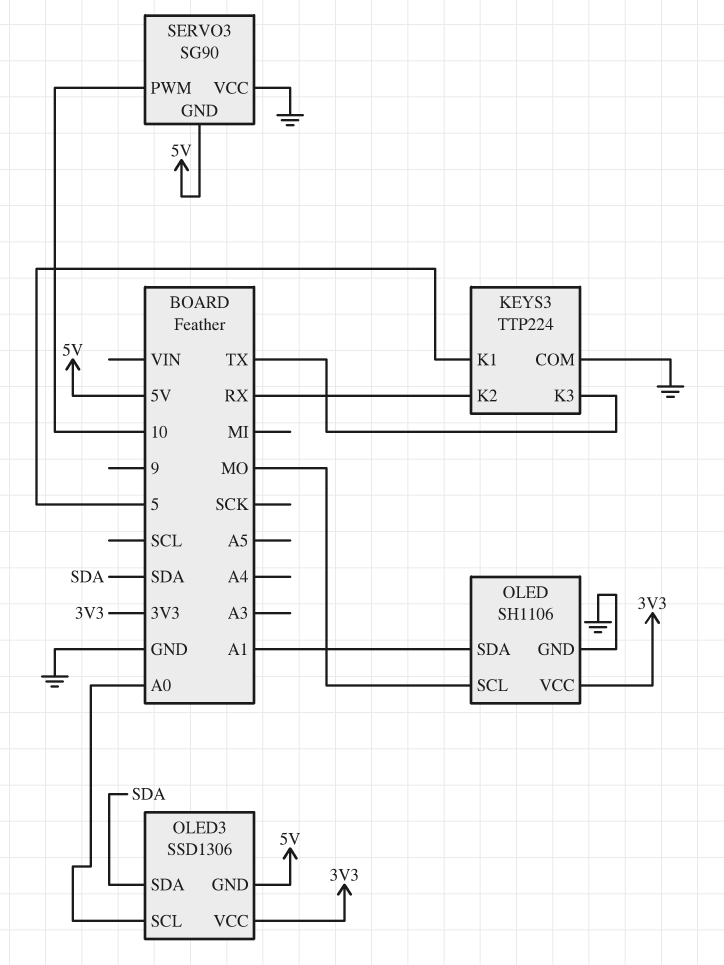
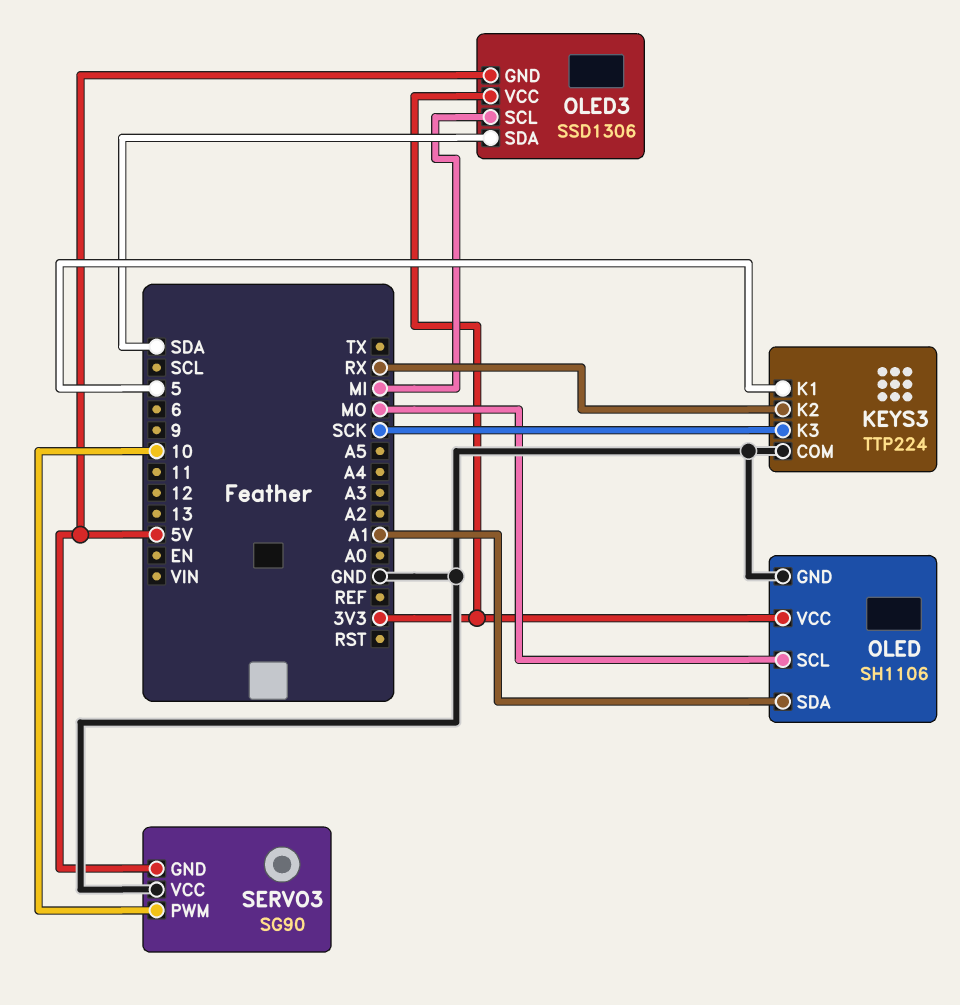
KEYS3 pin K3: TX -> SCK
OLED3 pin SCL: A0 -> MI

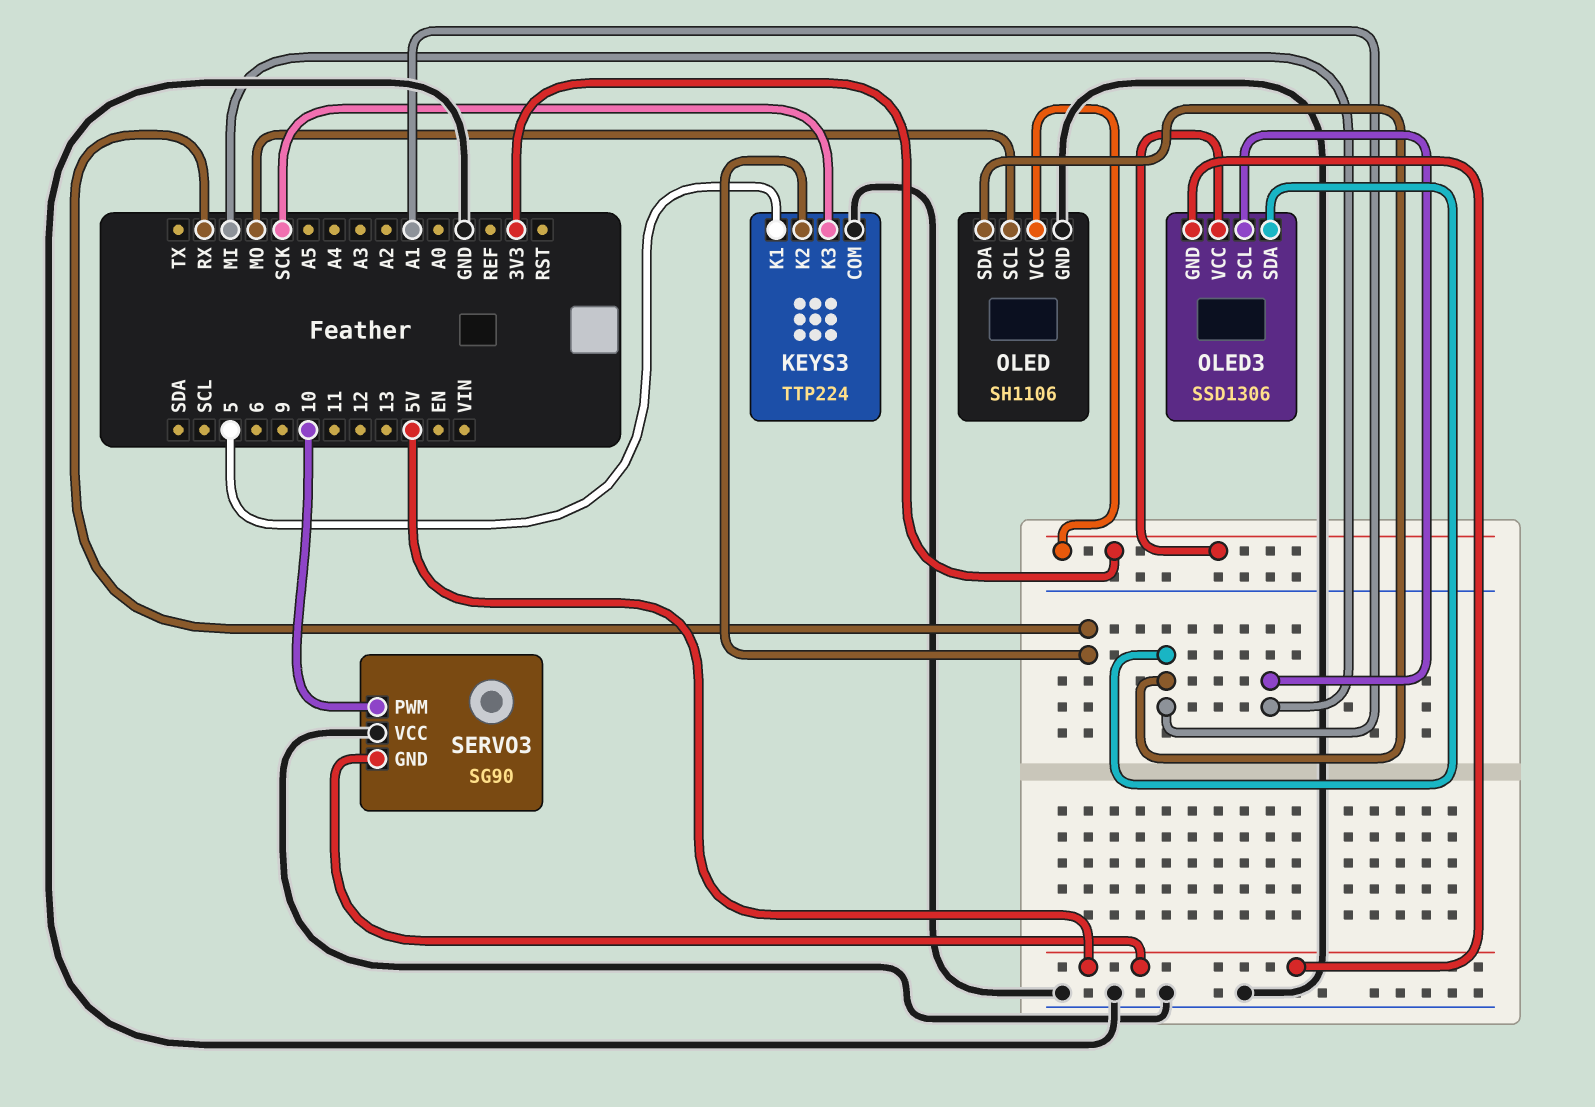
OLED3 pin SDA: SDA -> A1

